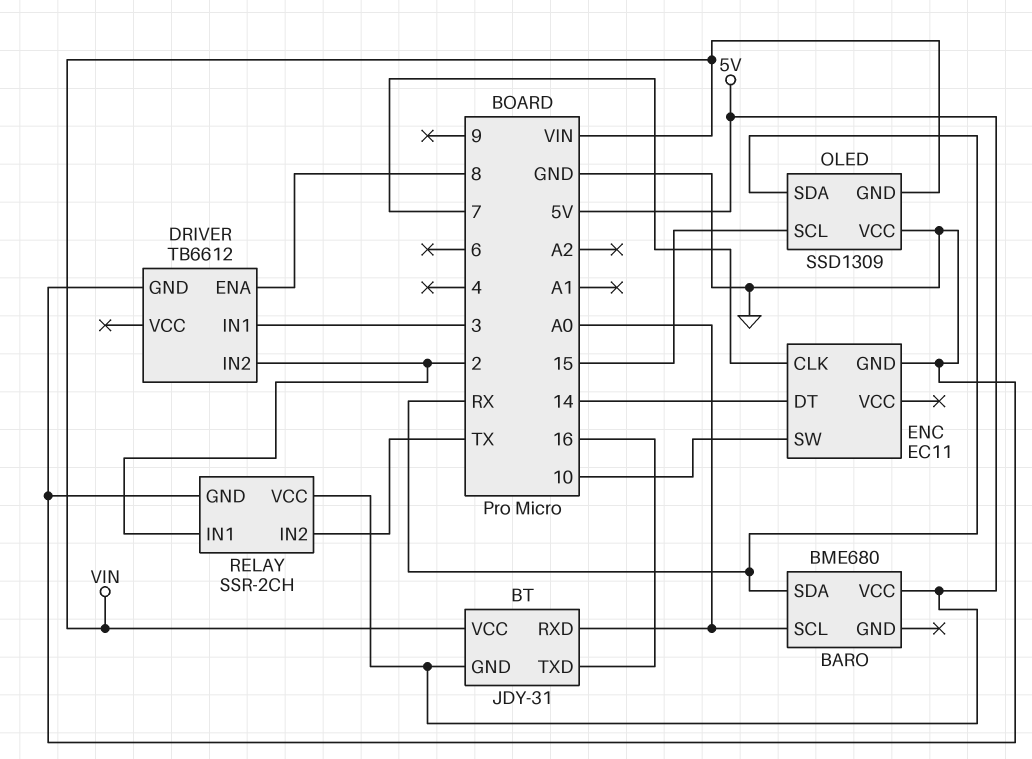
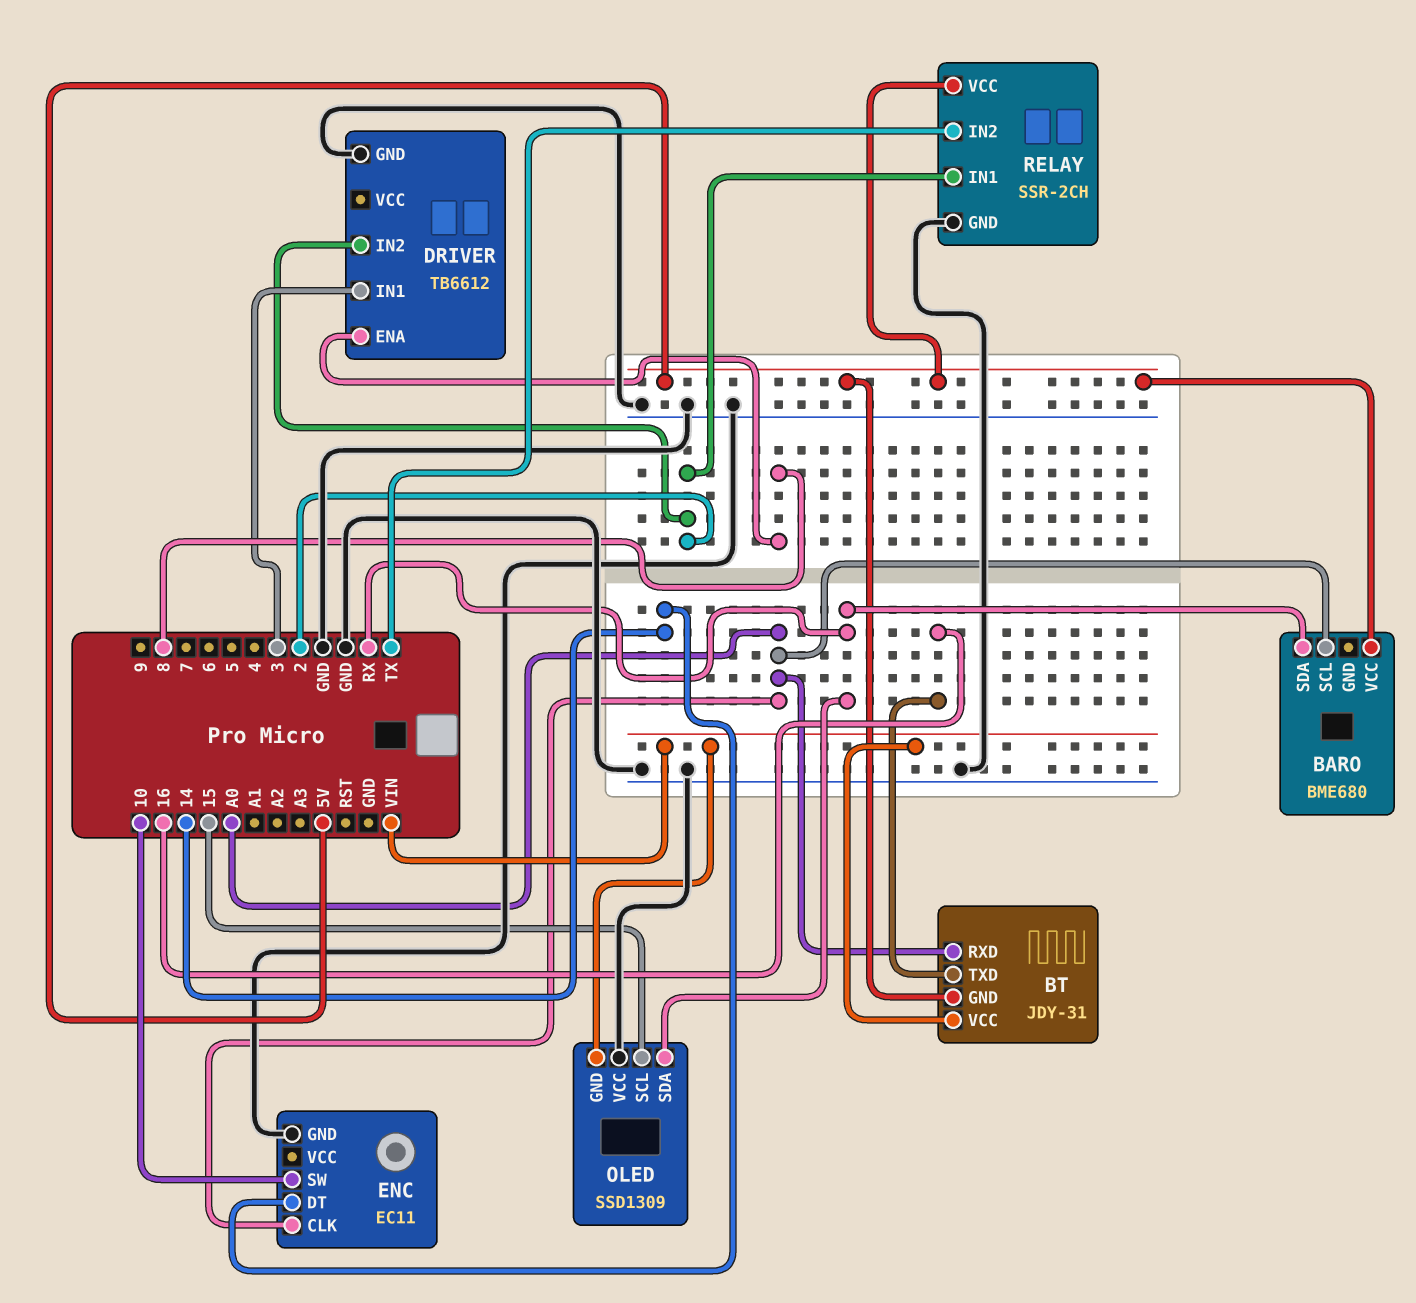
ENC pin CLK: 7 -> A0

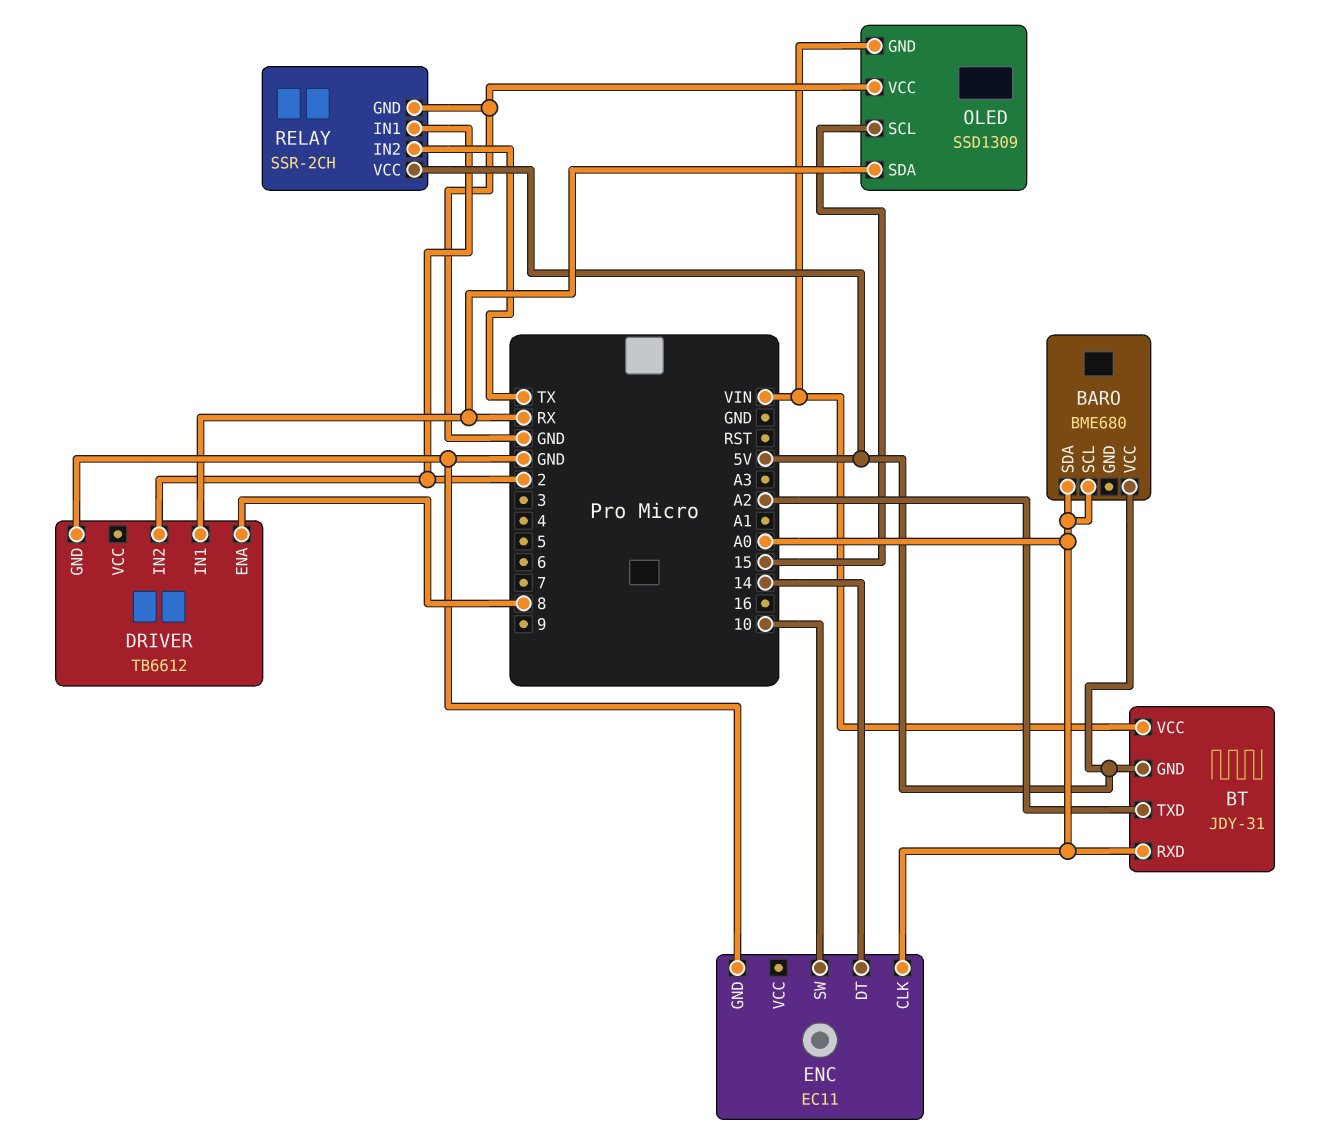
BARO pin SDA: RX -> A0
BT pin TXD: 16 -> A2
DRIVER pin IN1: 3 -> RX

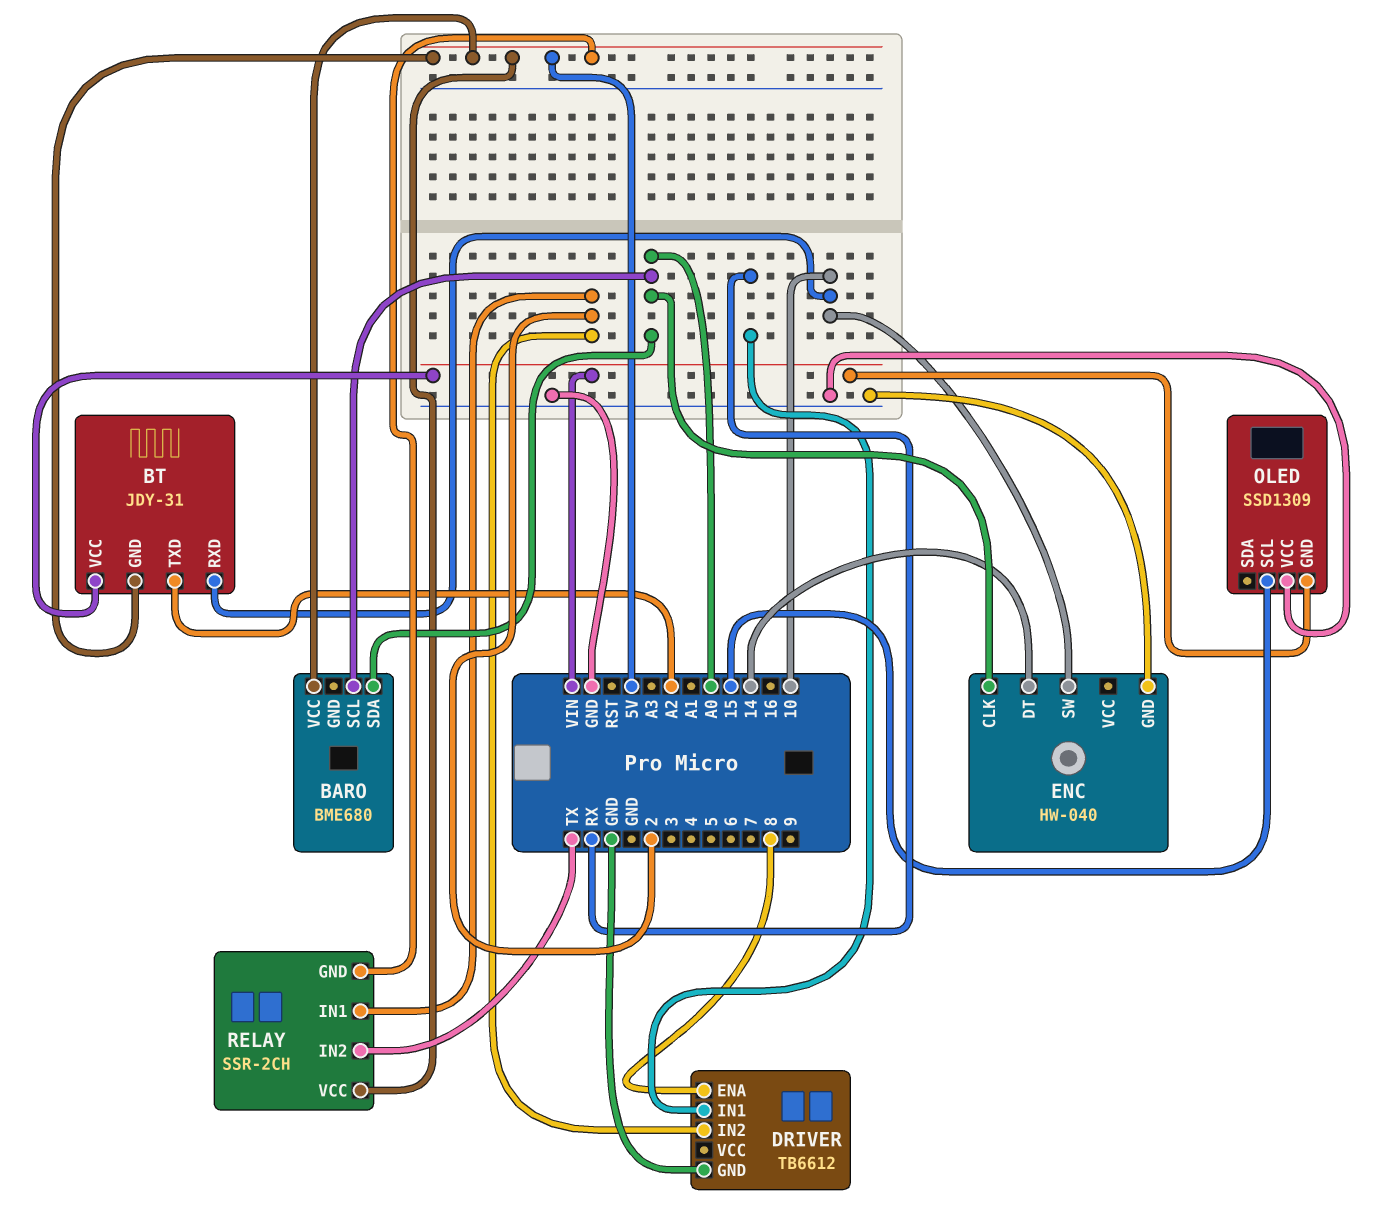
BT pin RXD: A0 -> 10
ENC: EC11 -> HW-040
OLED pin SDA: RX -> none
RELAY pin GND: GND -> 5V

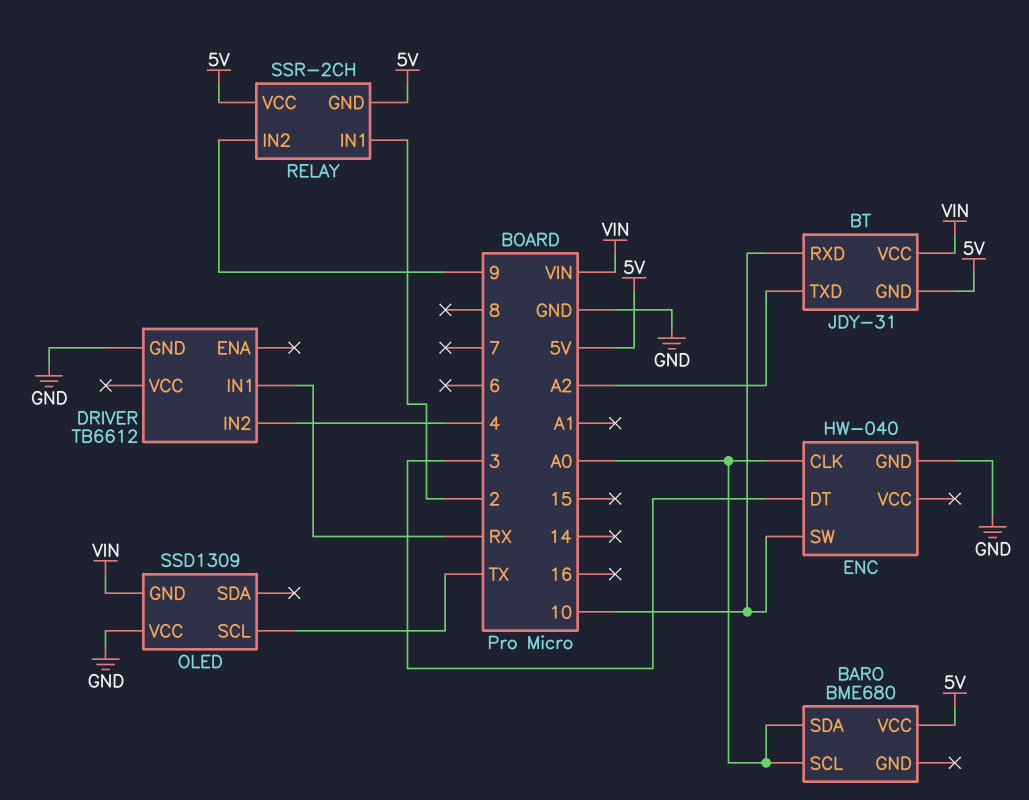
DRIVER pin ENA: 8 -> none
DRIVER pin IN2: 2 -> 4
ENC pin DT: 14 -> 3
OLED pin SCL: 15 -> TX
RELAY pin IN2: TX -> 9

